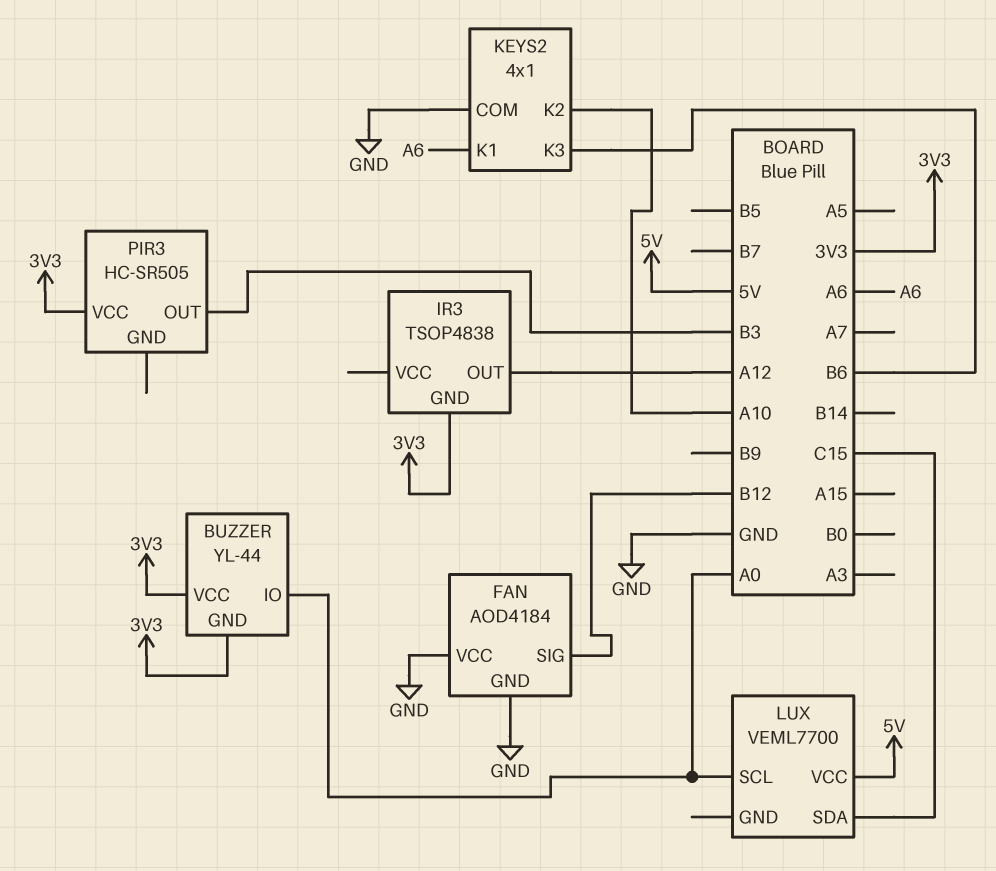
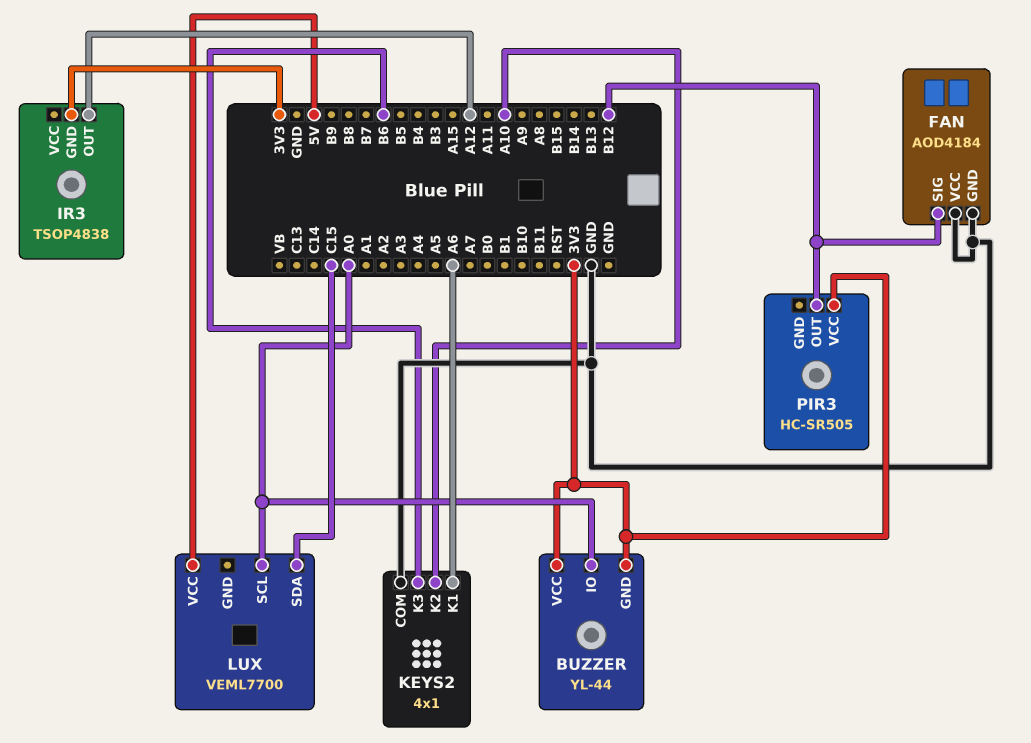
PIR3 pin OUT: B3 -> B12

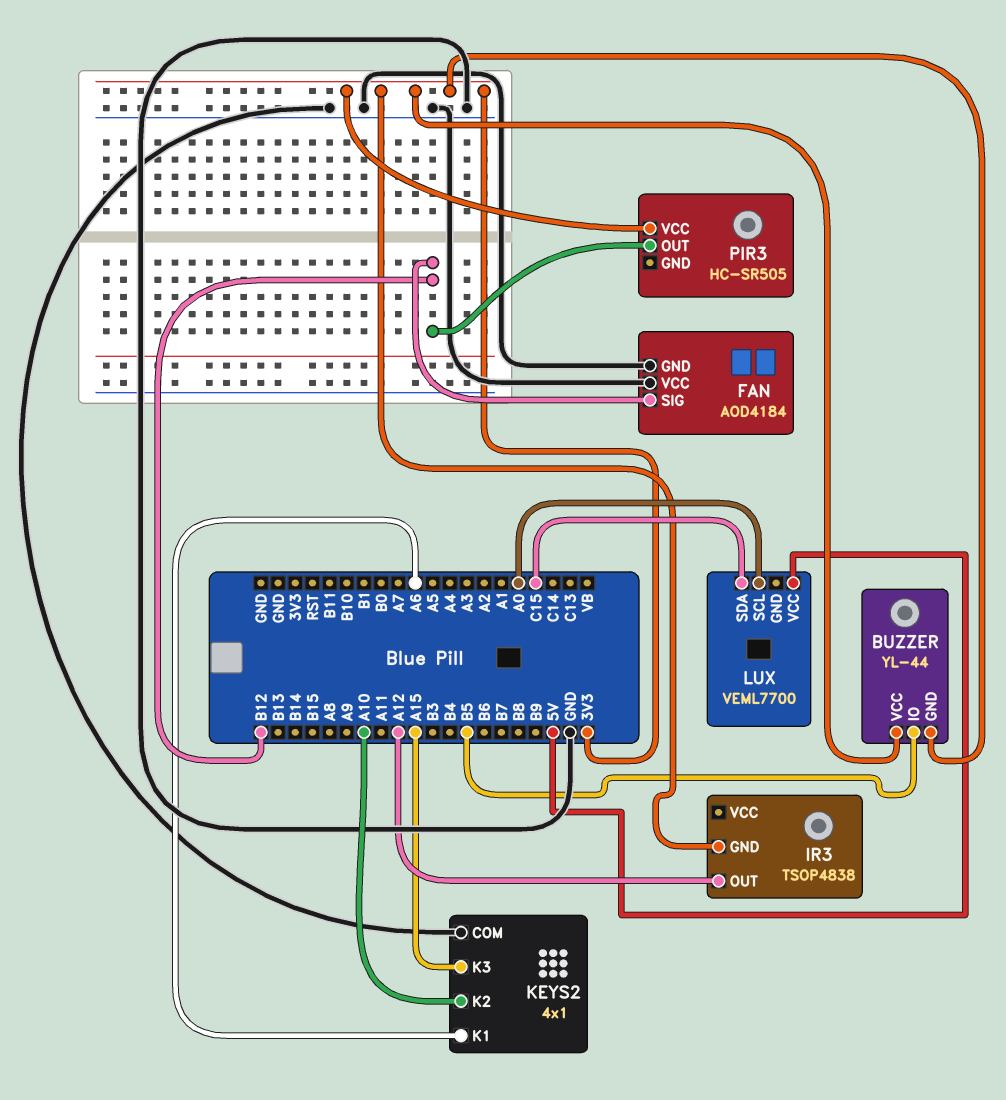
BUZZER pin IO: A0 -> B5
KEYS2 pin K3: B6 -> A15

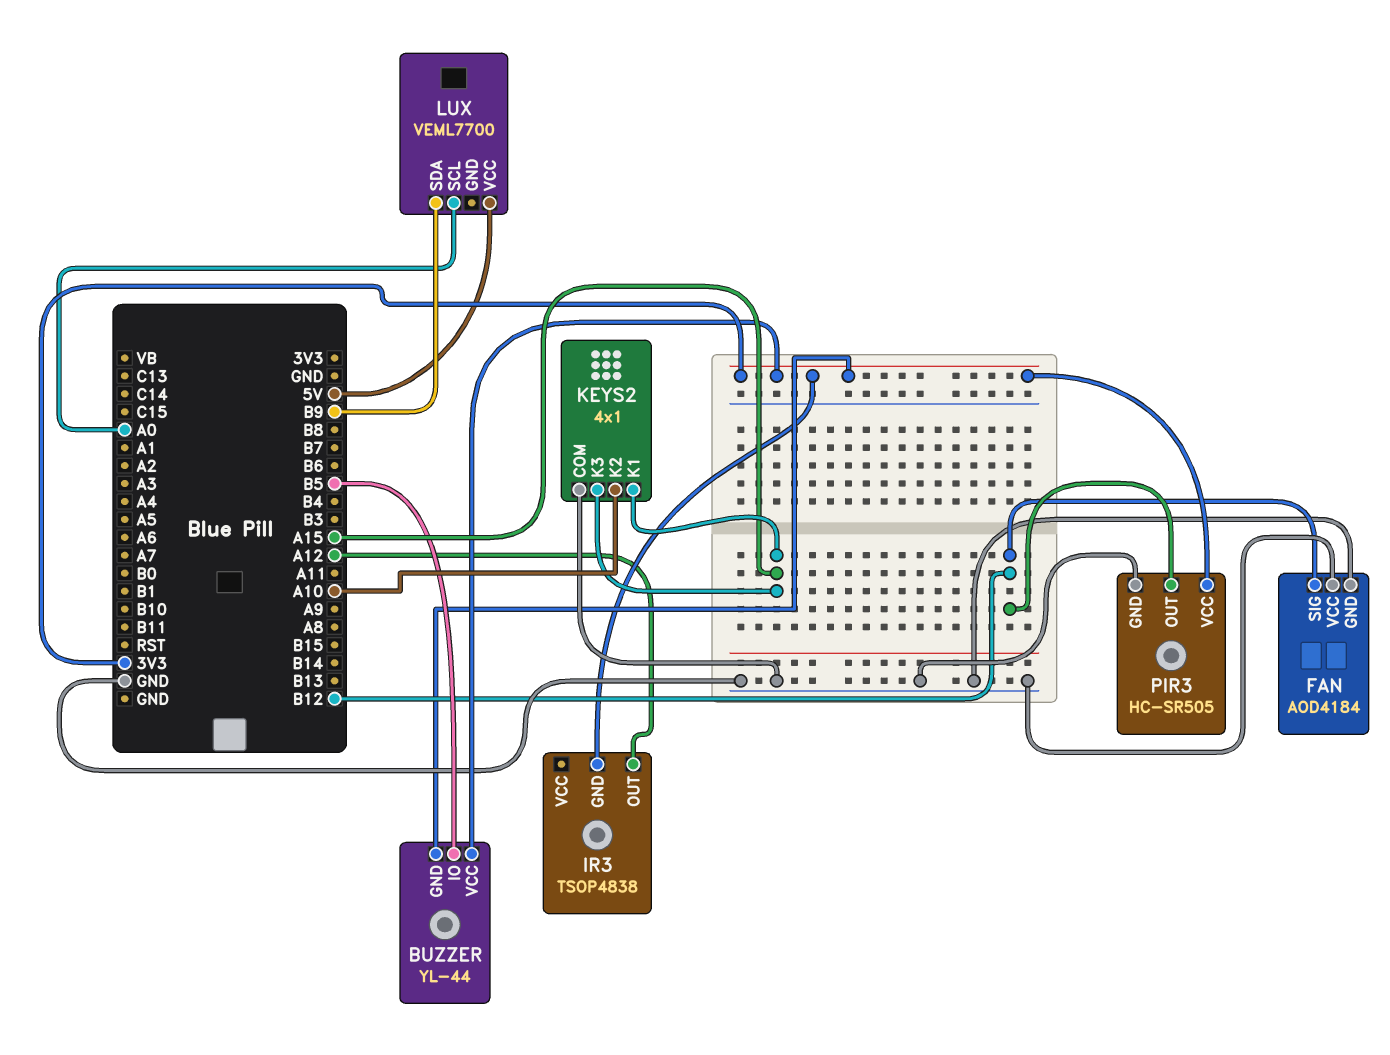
KEYS2 pin K1: A6 -> A15
LUX pin SDA: C15 -> B9
PIR3 pin GND: none -> GND

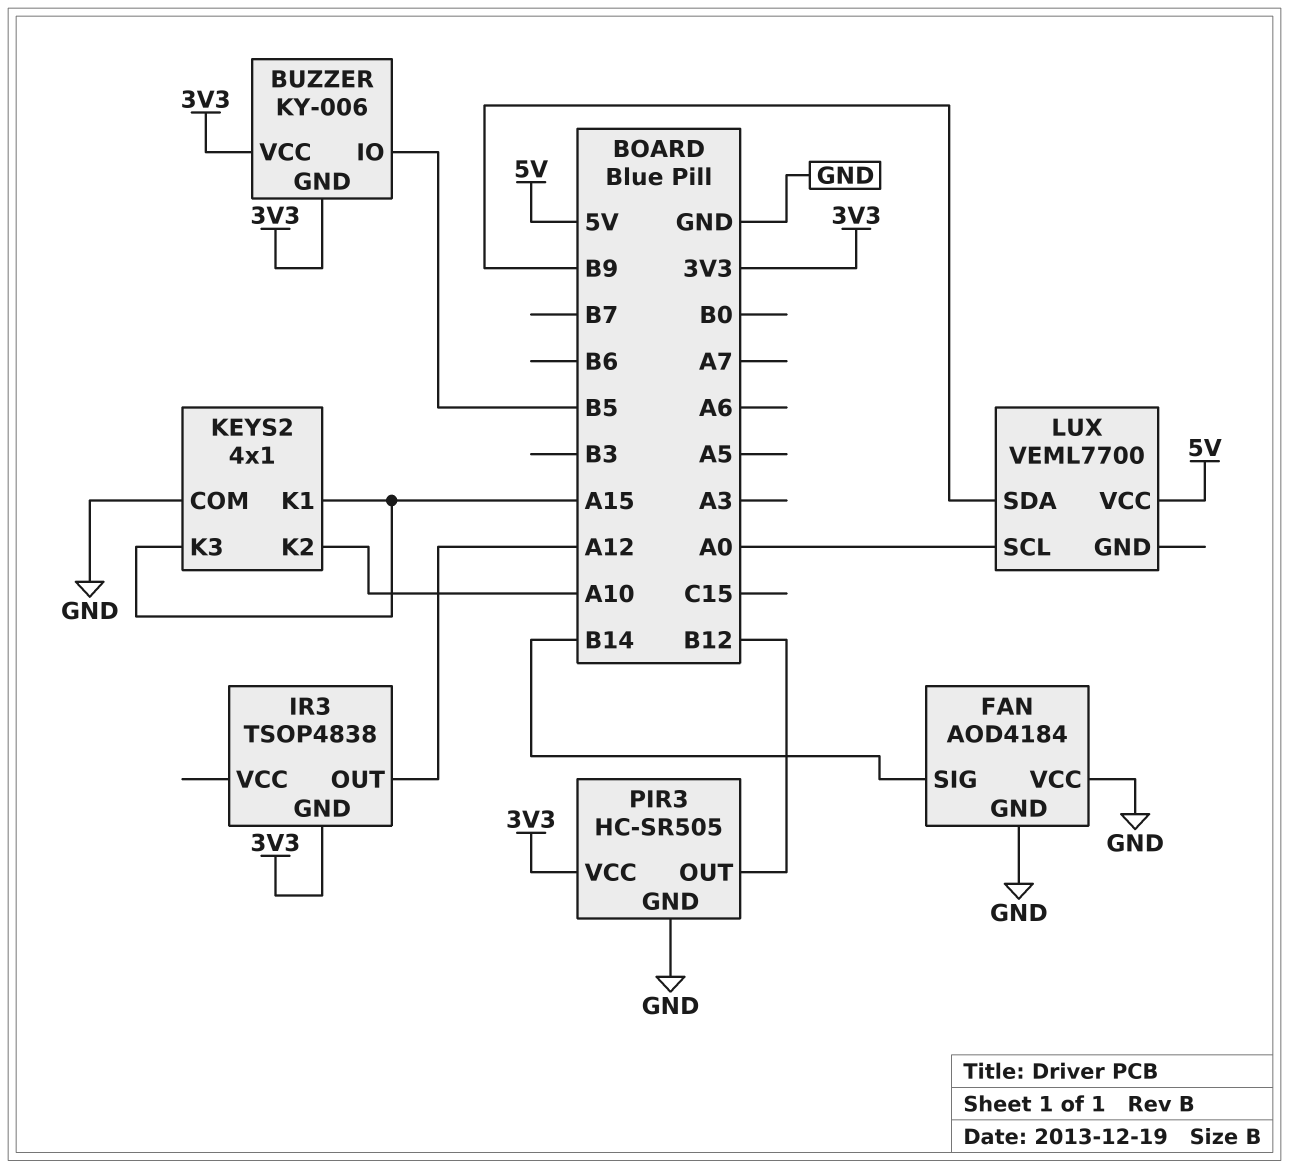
BUZZER: YL-44 -> KY-006
FAN pin SIG: B12 -> B14

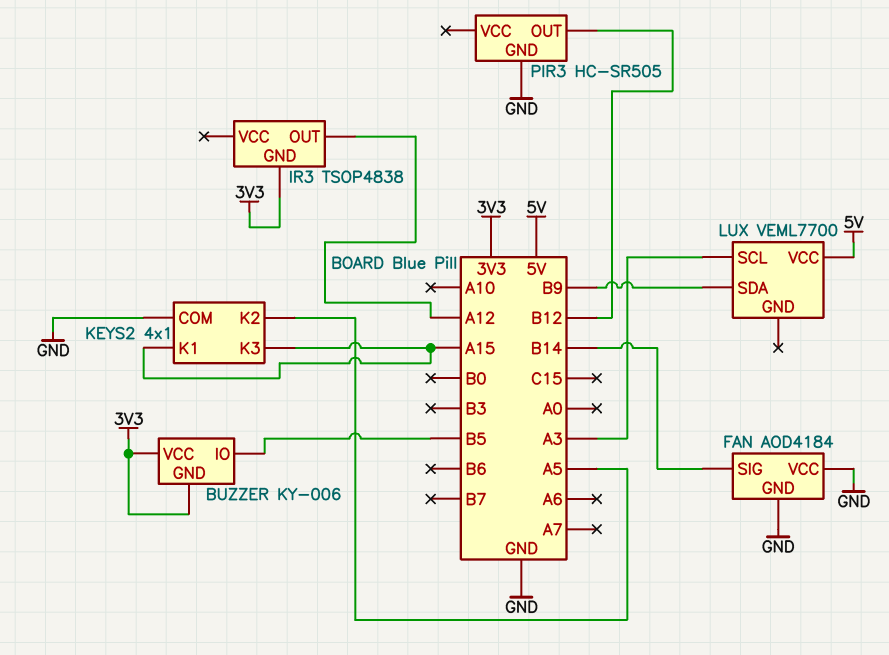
KEYS2 pin K2: A10 -> A5
LUX pin SCL: A0 -> A3
PIR3 pin VCC: 3V3 -> none

